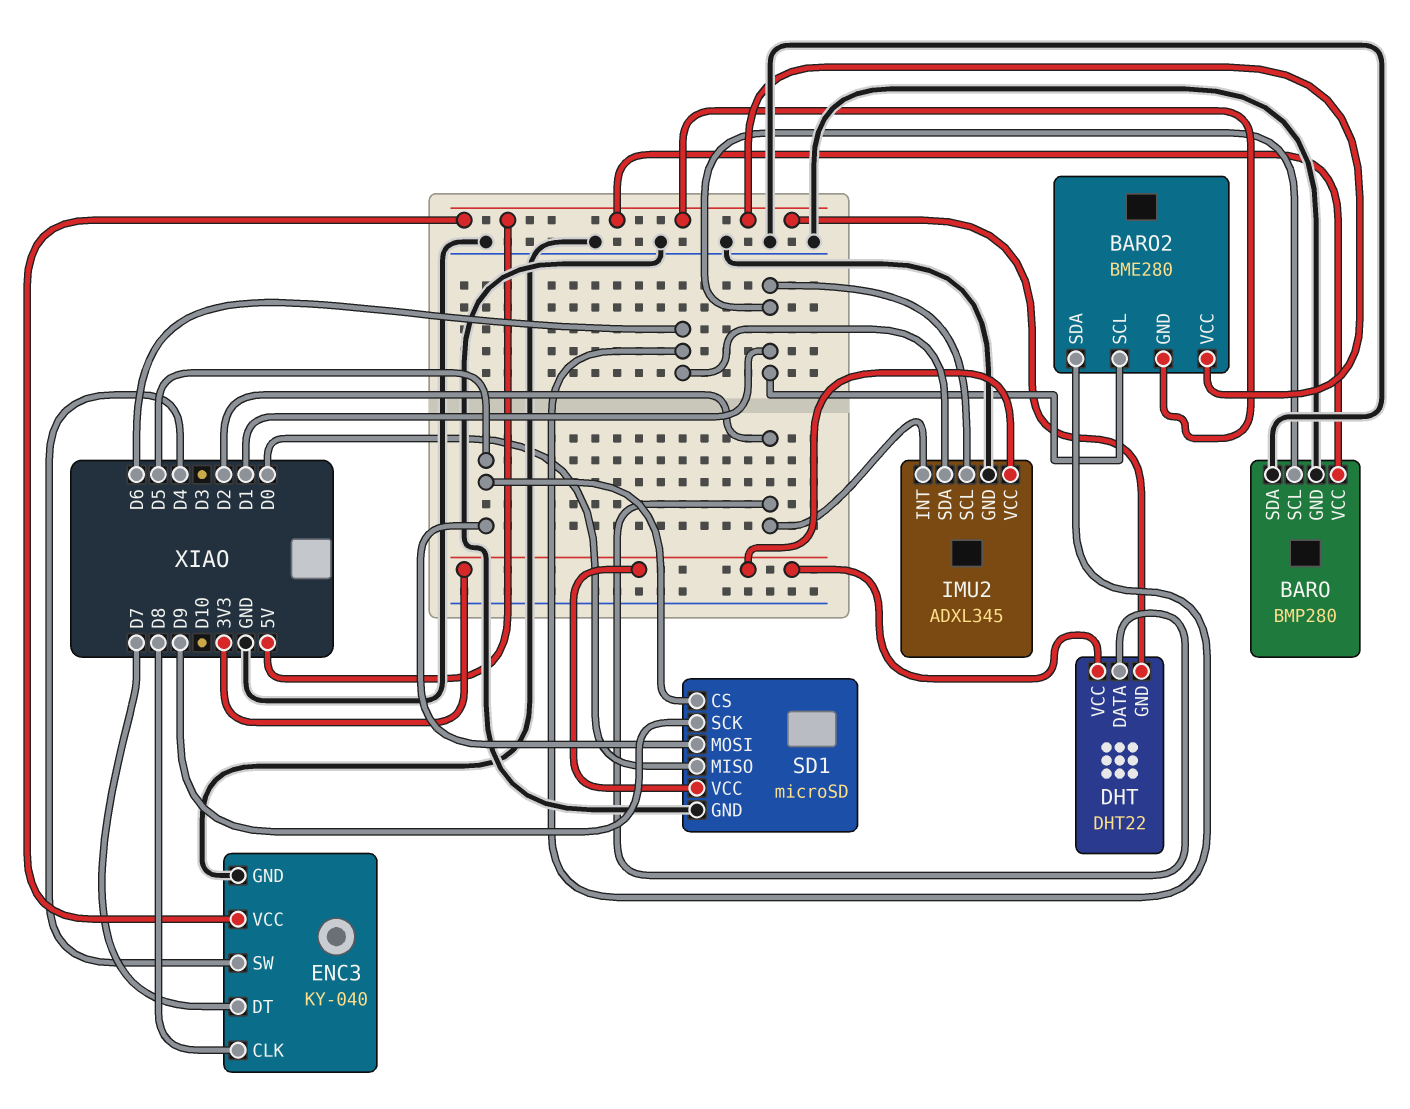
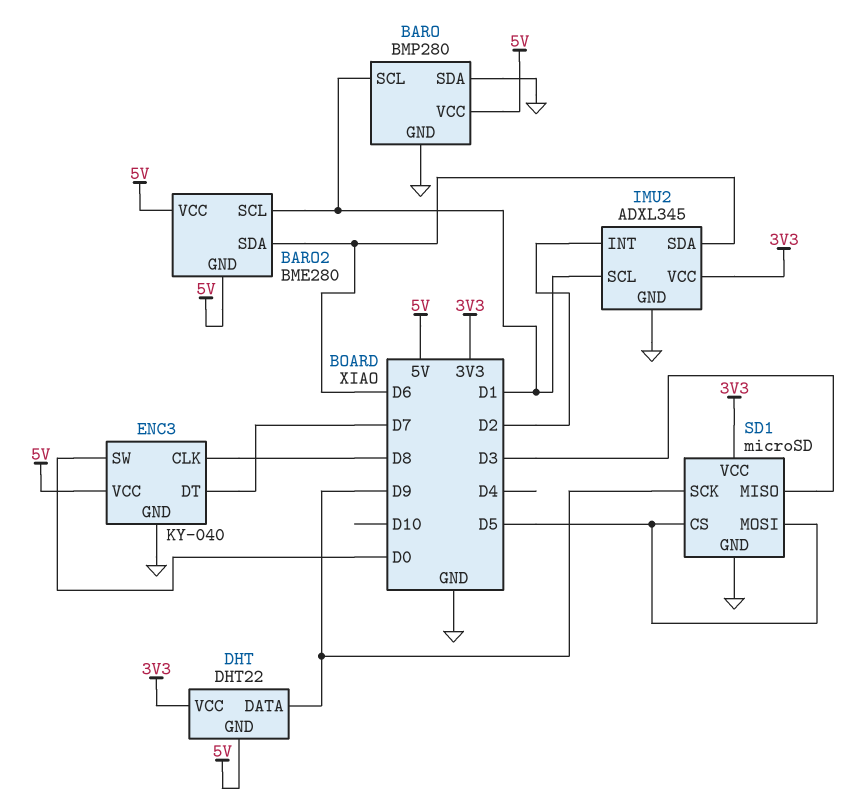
DHT pin DATA: D2 -> D9
ENC3 pin SW: D4 -> D0
SD1 pin MISO: D0 -> D3

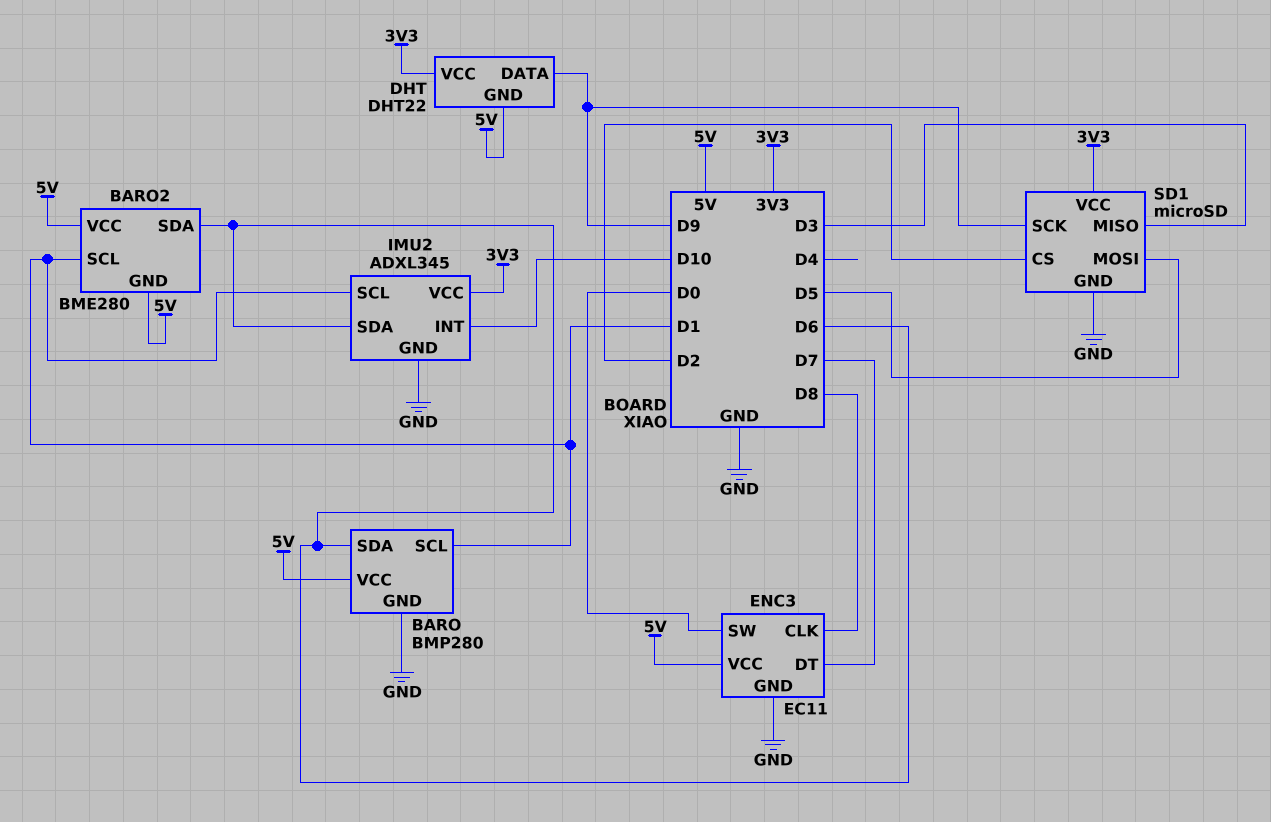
BARO pin SDA: GND -> D6
ENC3: KY-040 -> EC11
IMU2 pin INT: D2 -> D10
SD1 pin CS: D5 -> D2

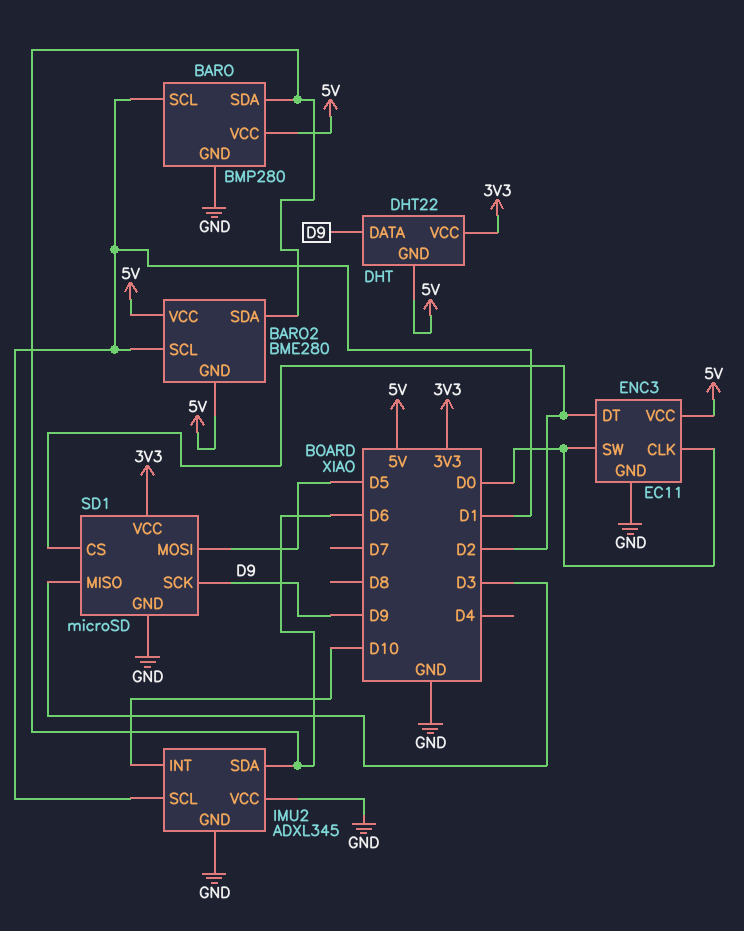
ENC3 pin CLK: D8 -> D0
ENC3 pin DT: D7 -> D2
IMU2 pin VCC: 3V3 -> GND

